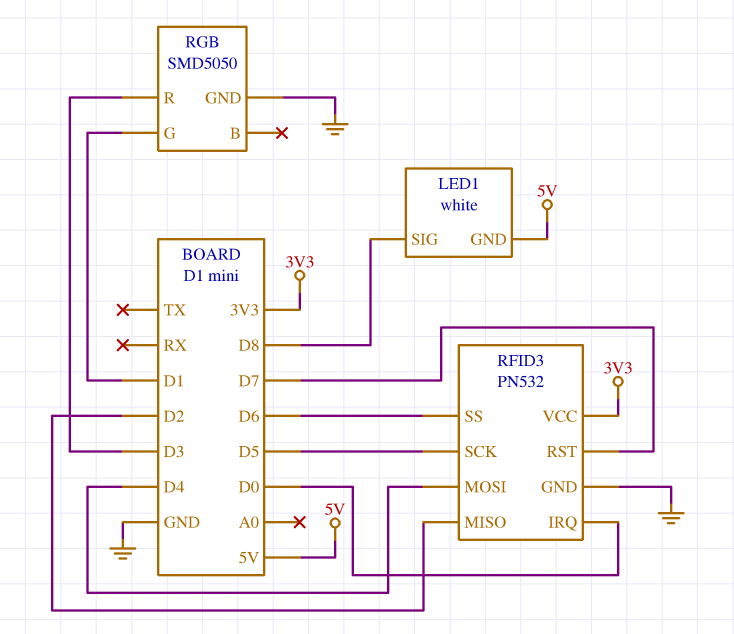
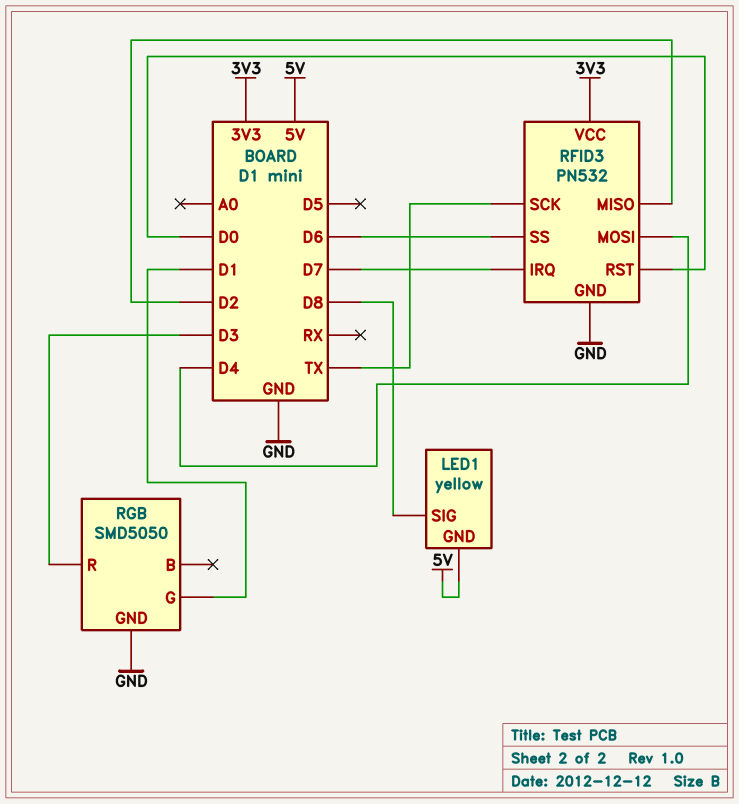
LED1: white -> yellow
RFID3 pin IRQ: D0 -> D7
RFID3 pin RST: D7 -> D0
RFID3 pin SCK: D5 -> TX

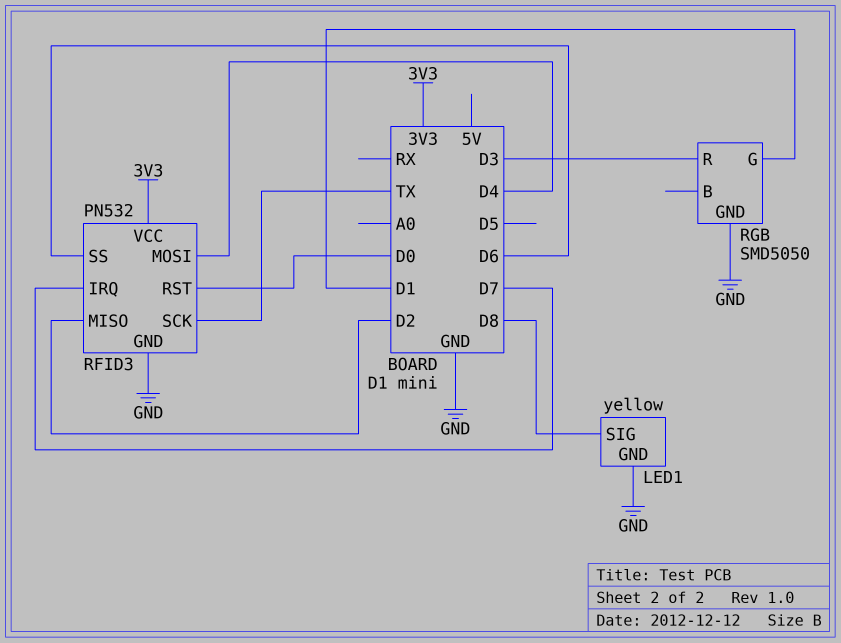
LED1 pin GND: 5V -> GND

